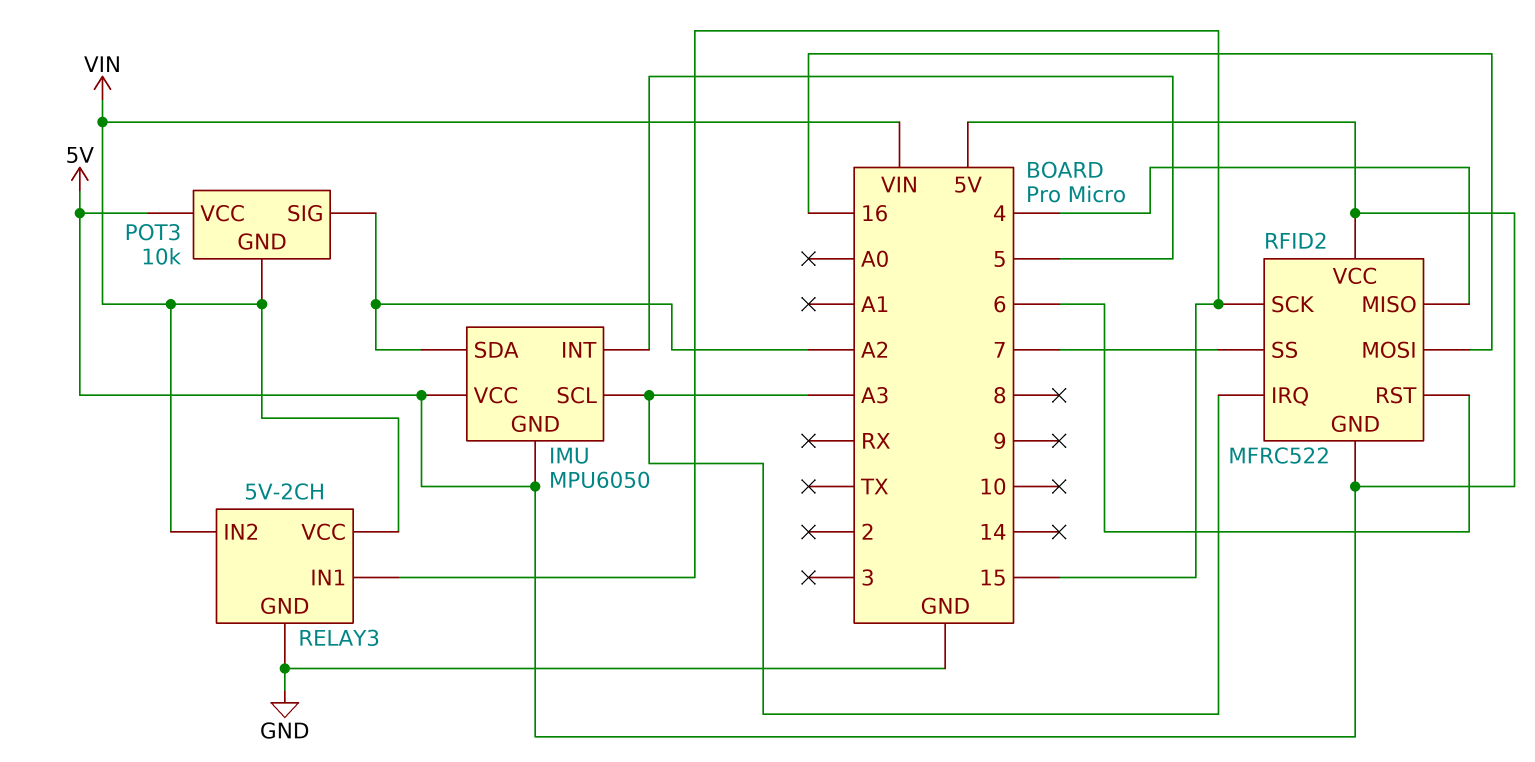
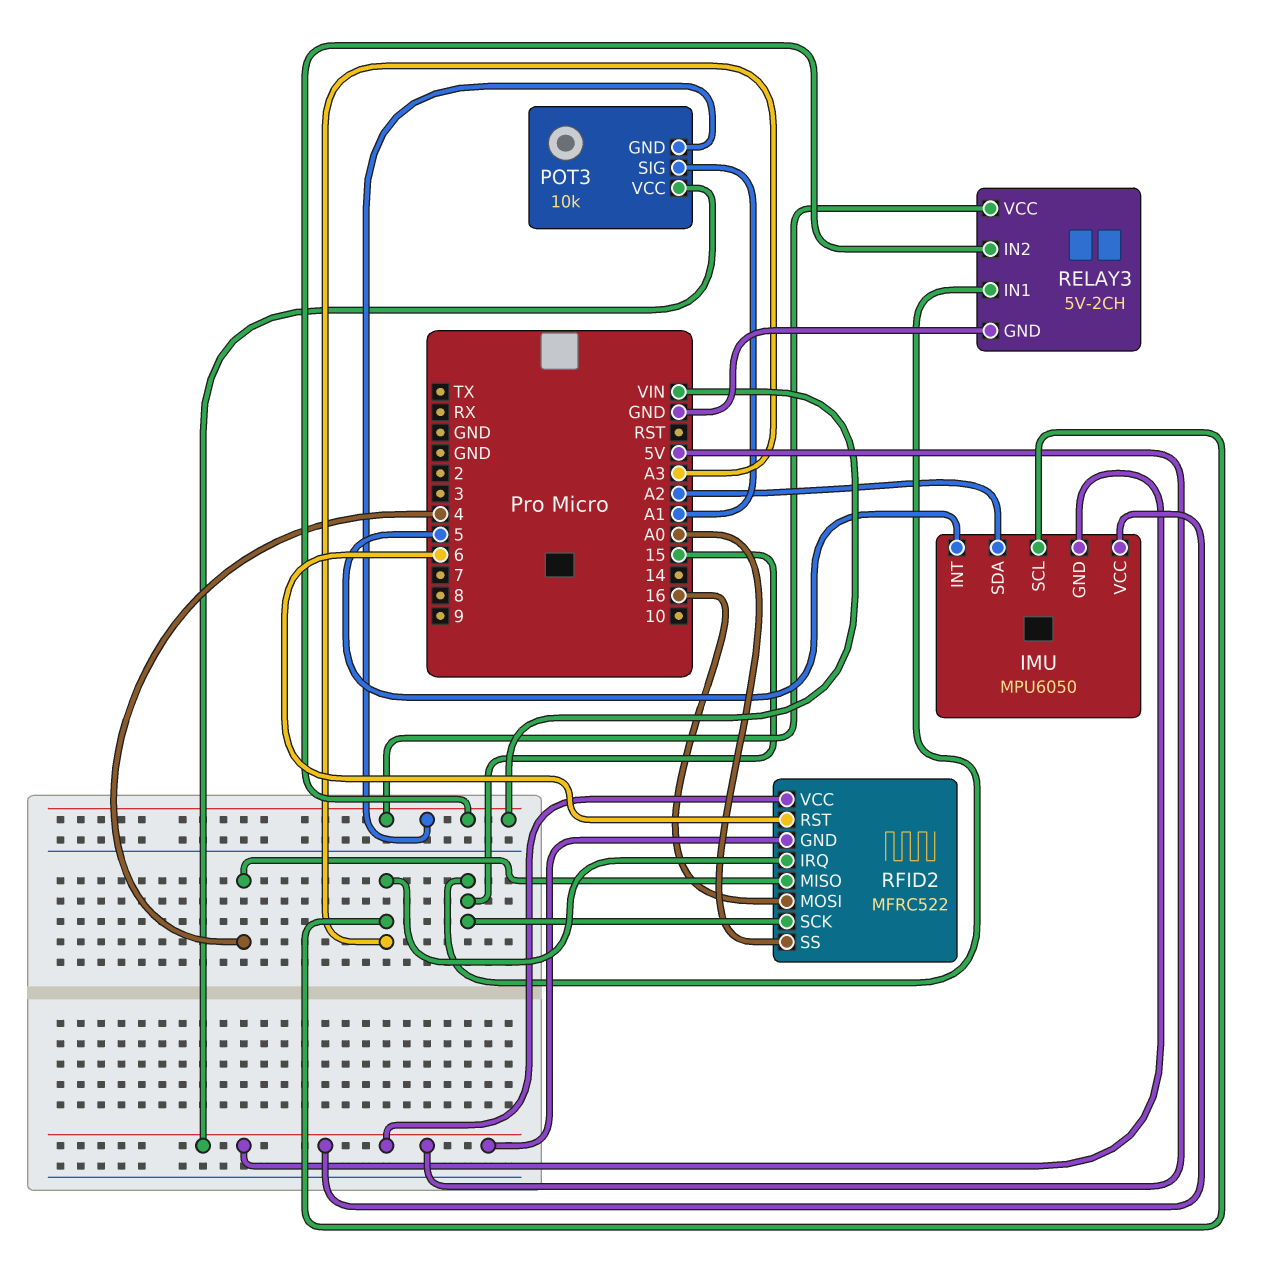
POT3 pin SIG: A2 -> A1
RFID2 pin SS: 7 -> A0

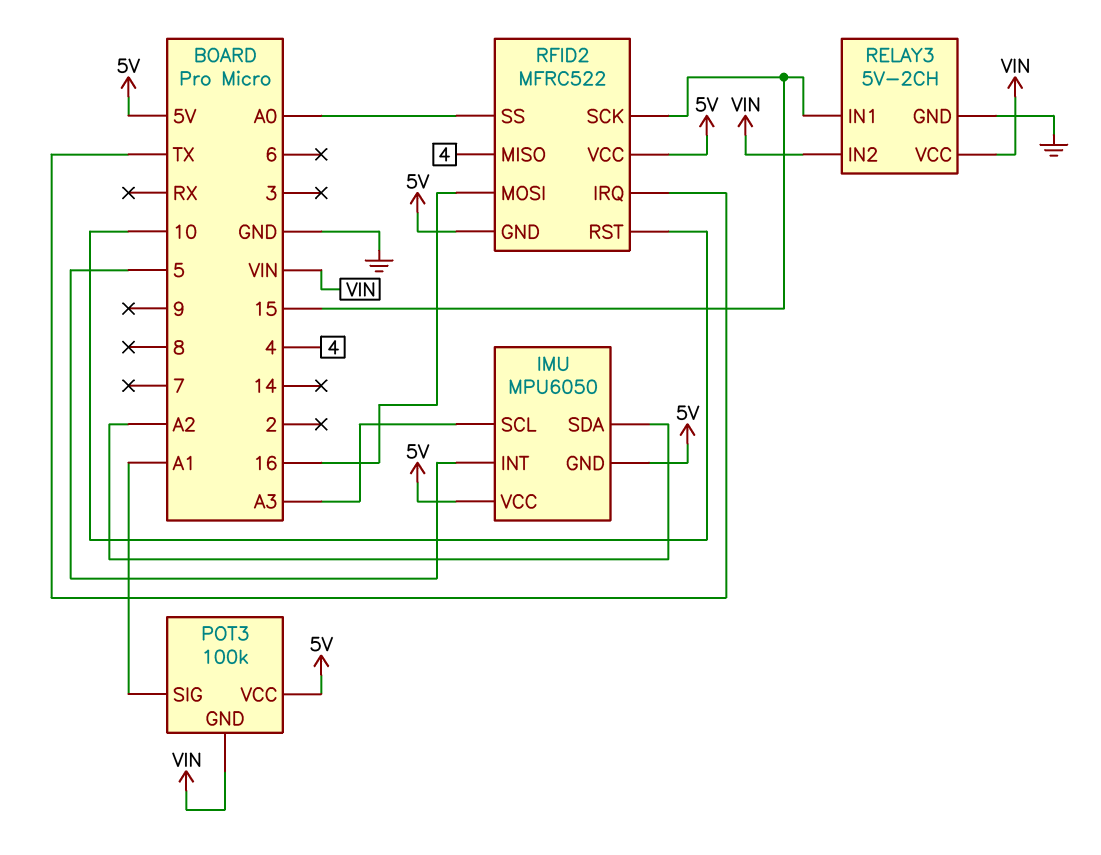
POT3: 10k -> 100k
RFID2 pin IRQ: A3 -> TX
RFID2 pin RST: 6 -> 10

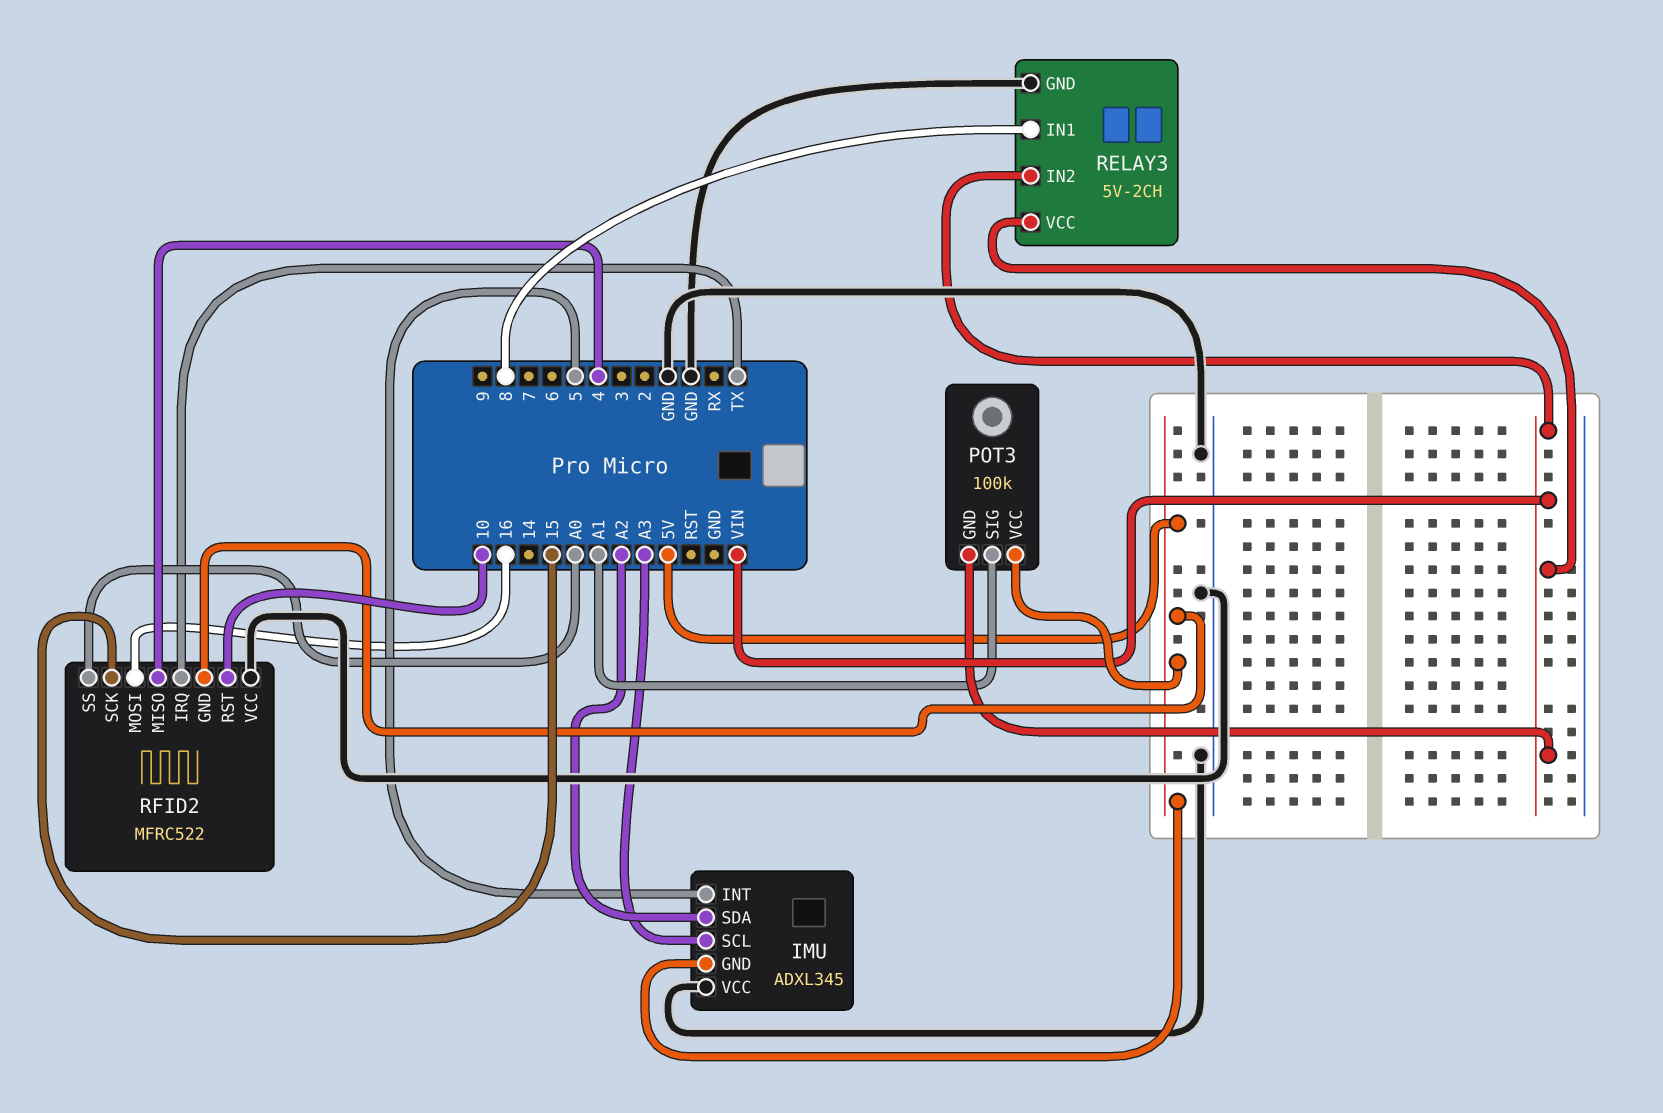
IMU: MPU6050 -> ADXL345
IMU pin VCC: 5V -> GND
RELAY3 pin IN1: 15 -> 8
RFID2 pin VCC: 5V -> GND

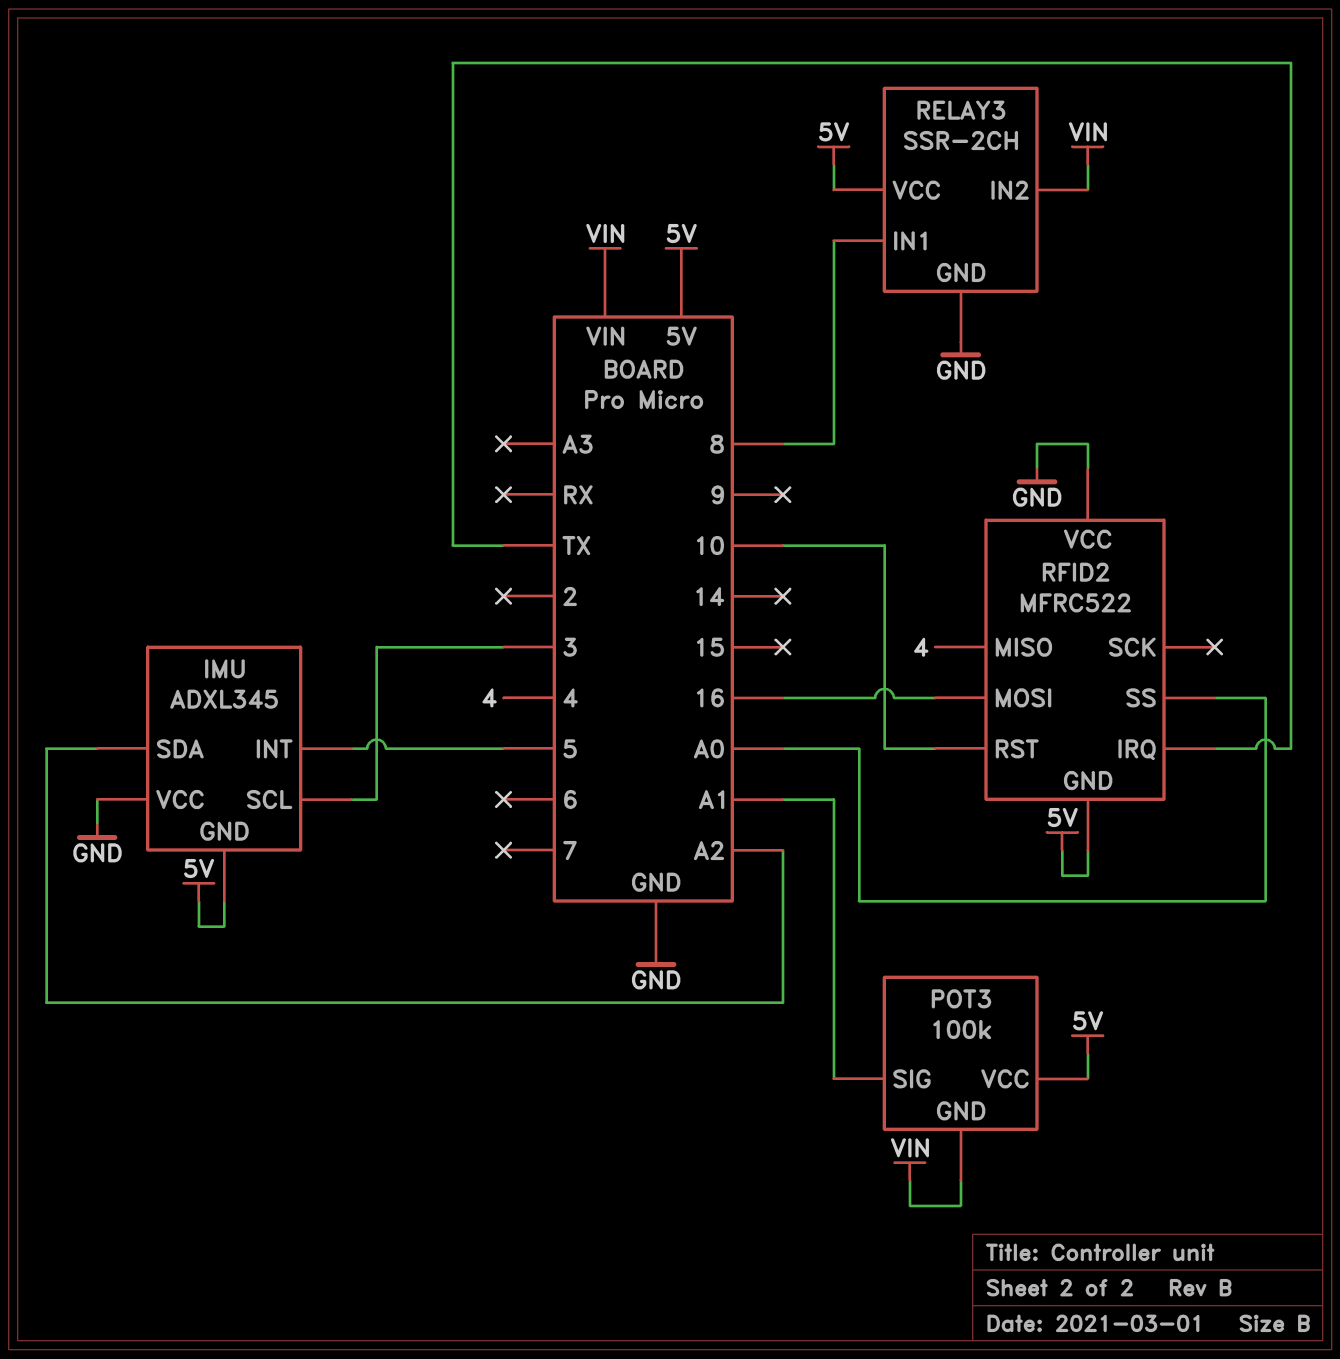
IMU pin SCL: A3 -> 3
RELAY3: 5V-2CH -> SSR-2CH
RELAY3 pin VCC: VIN -> 5V
RFID2 pin SCK: 15 -> none

